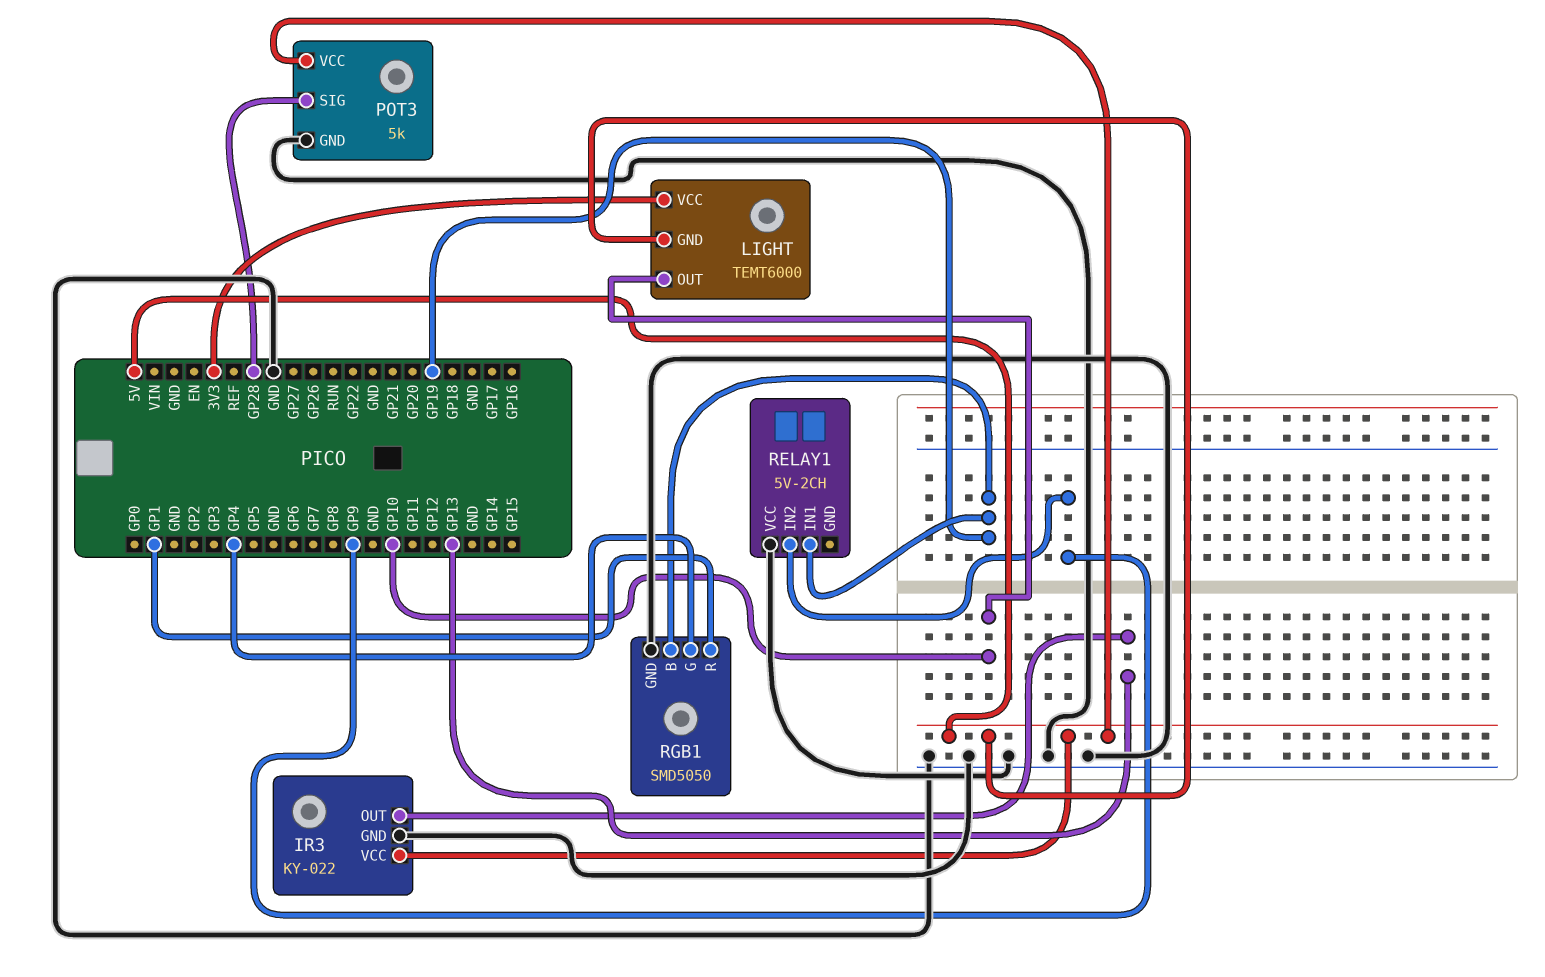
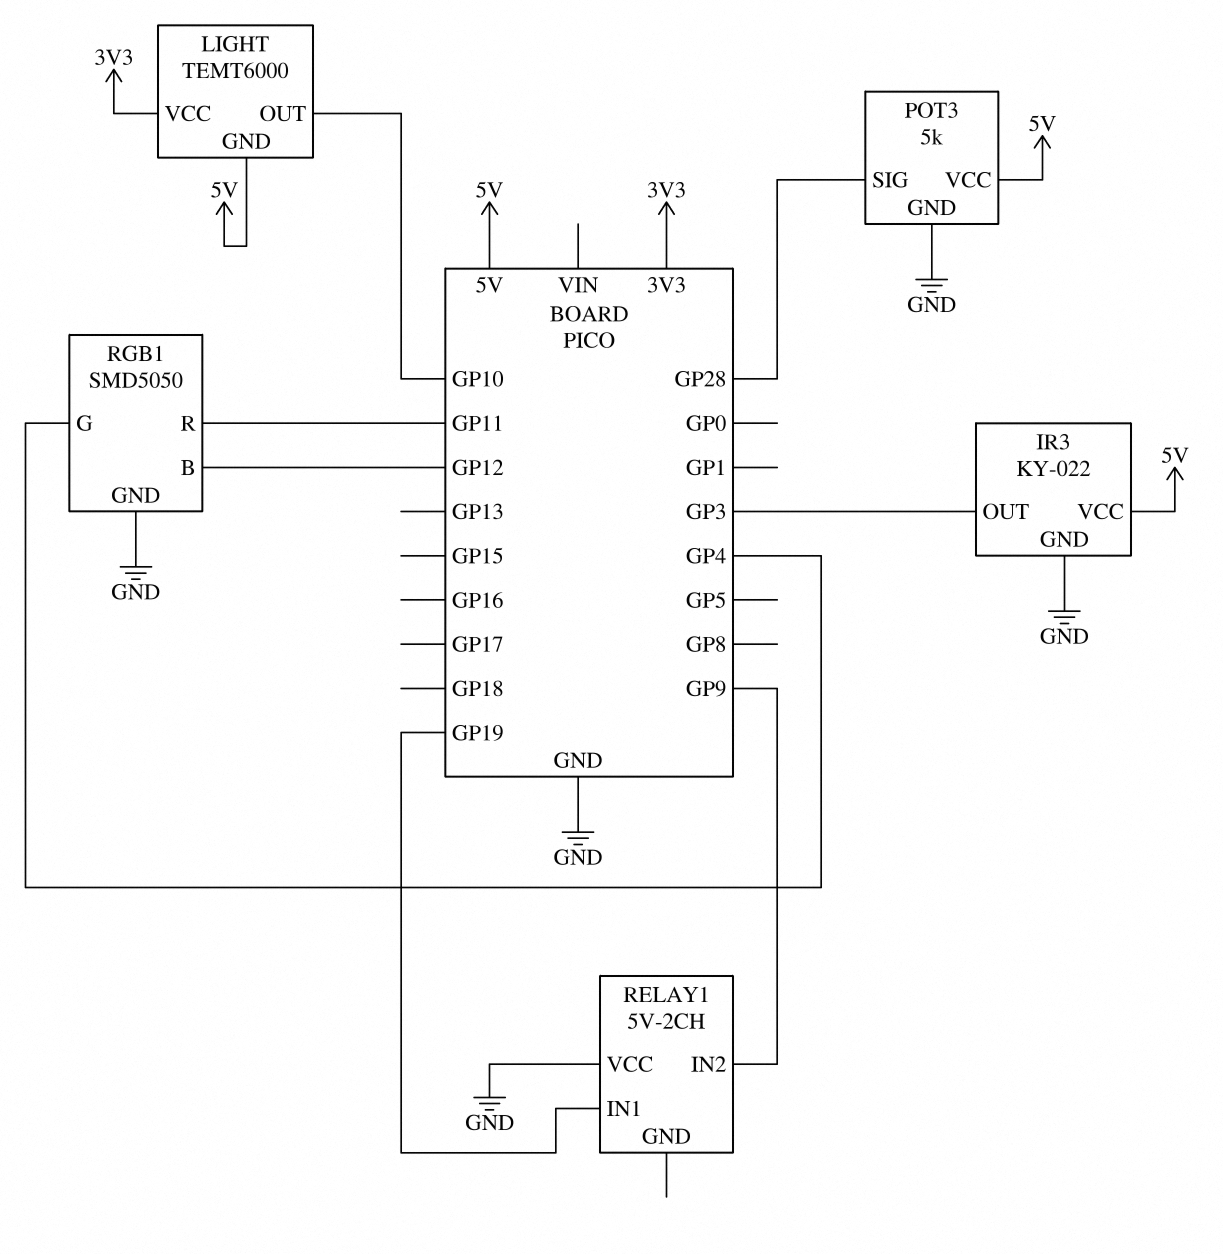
IR3 pin OUT: GP13 -> GP3
RGB1 pin B: GP19 -> GP12
RGB1 pin R: GP1 -> GP11

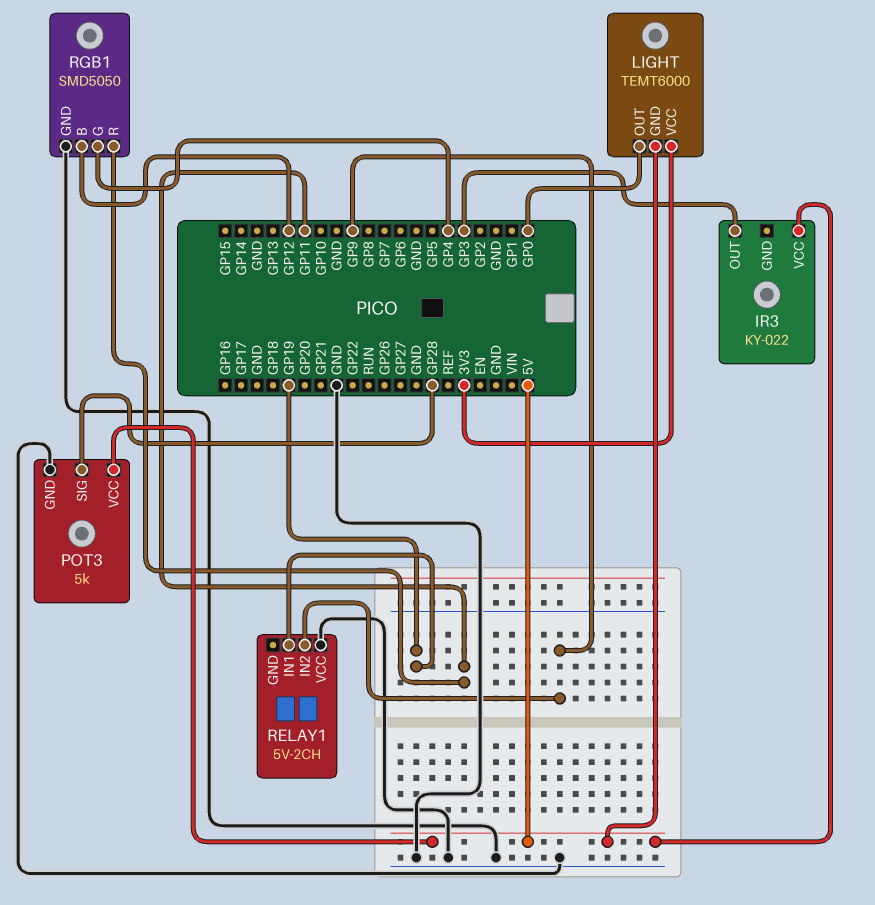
IR3 pin GND: GND -> none
LIGHT pin OUT: GP10 -> GP0

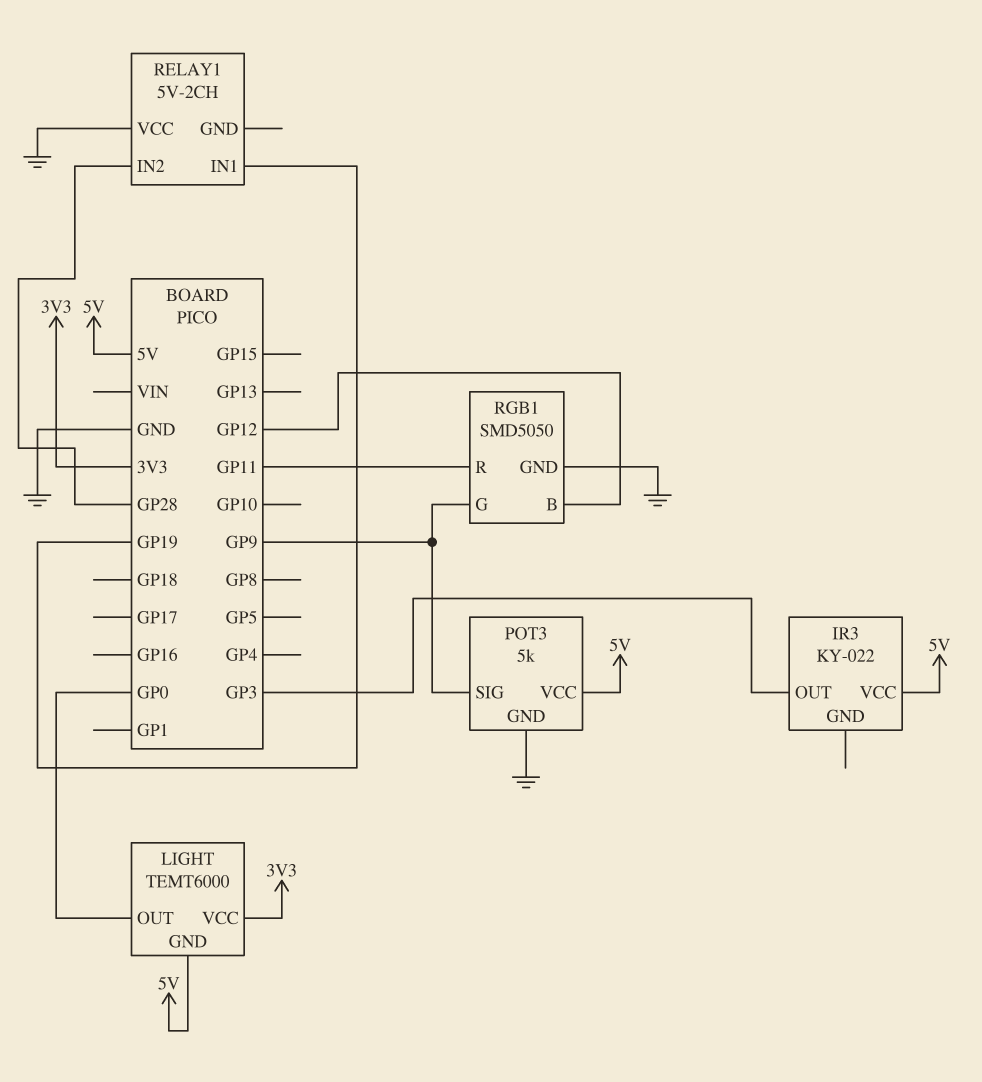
POT3 pin SIG: GP28 -> GP9
RELAY1 pin IN2: GP9 -> GP28
RGB1 pin G: GP4 -> GP9

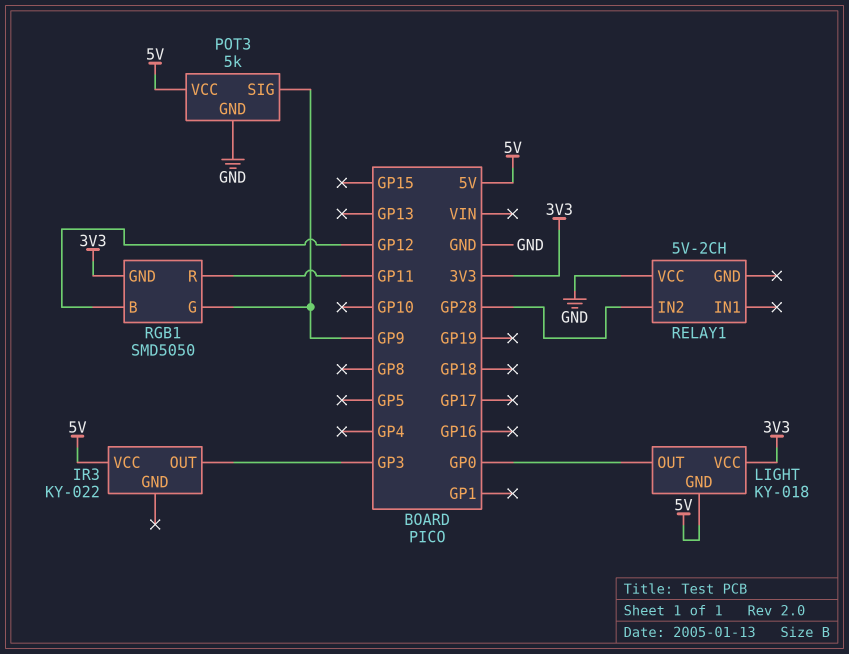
LIGHT: TEMT6000 -> KY-018
RELAY1 pin IN1: GP19 -> none
RGB1 pin GND: GND -> 3V3

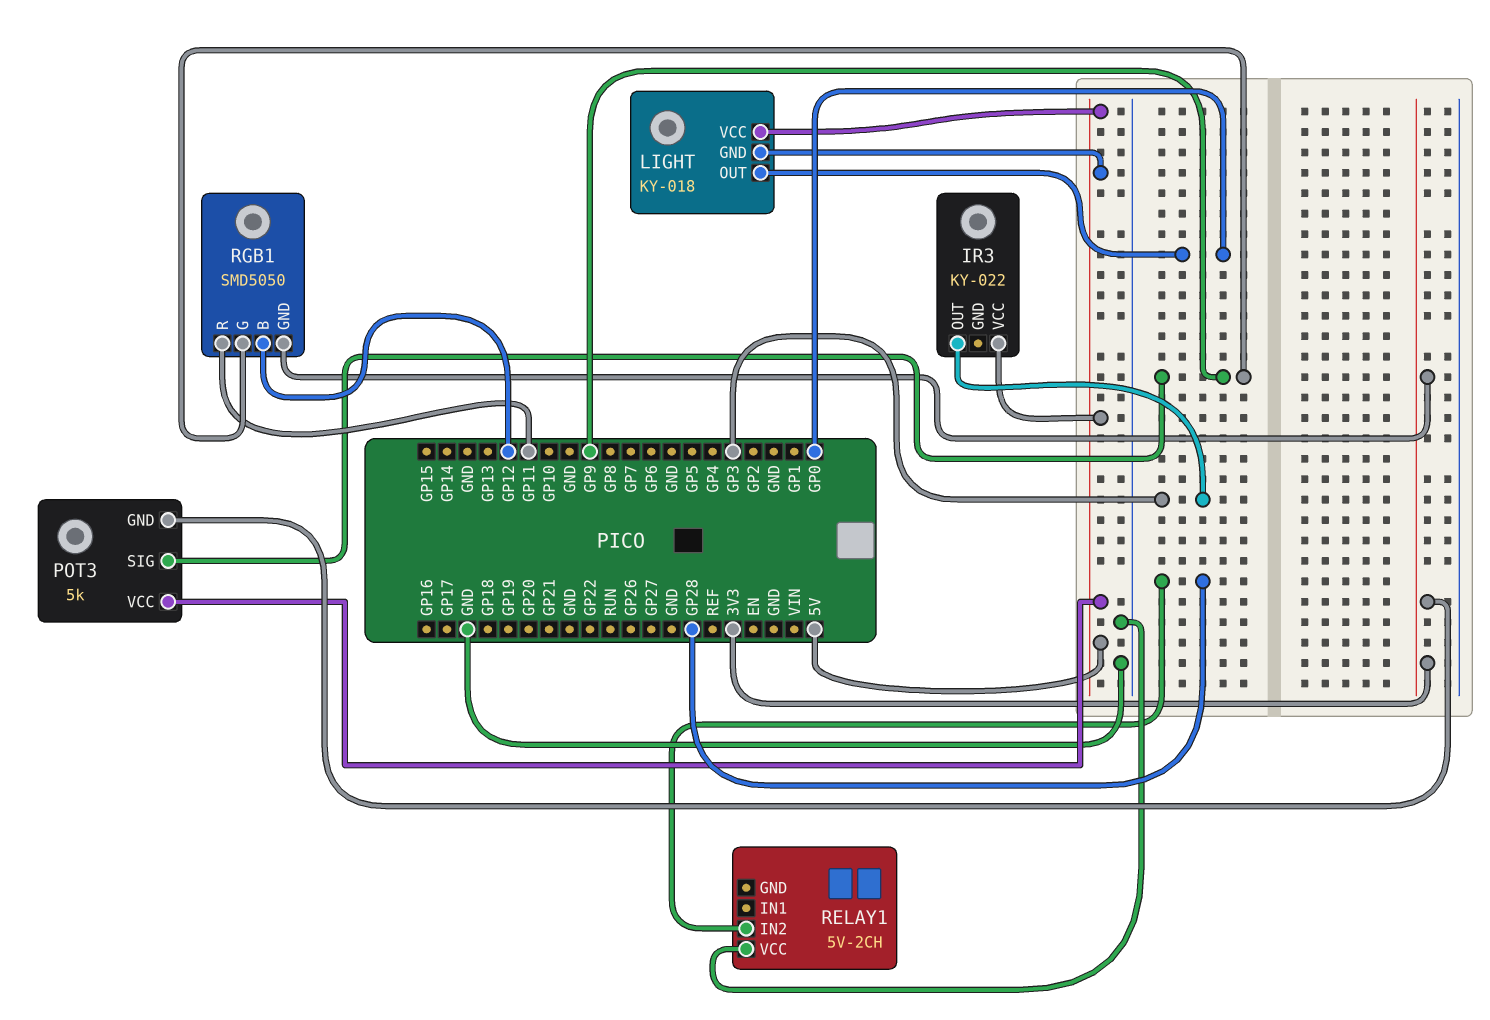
LIGHT pin VCC: 3V3 -> 5V
POT3 pin GND: GND -> 3V3

